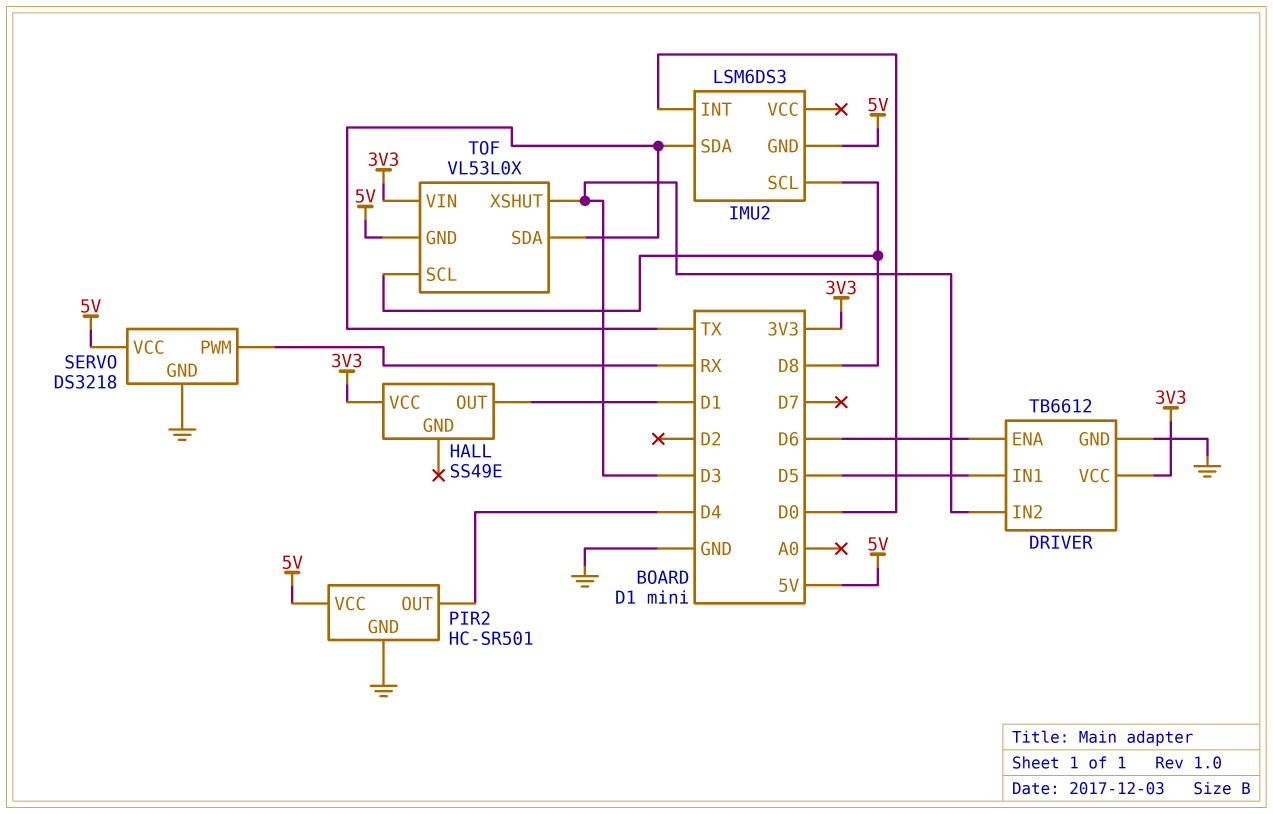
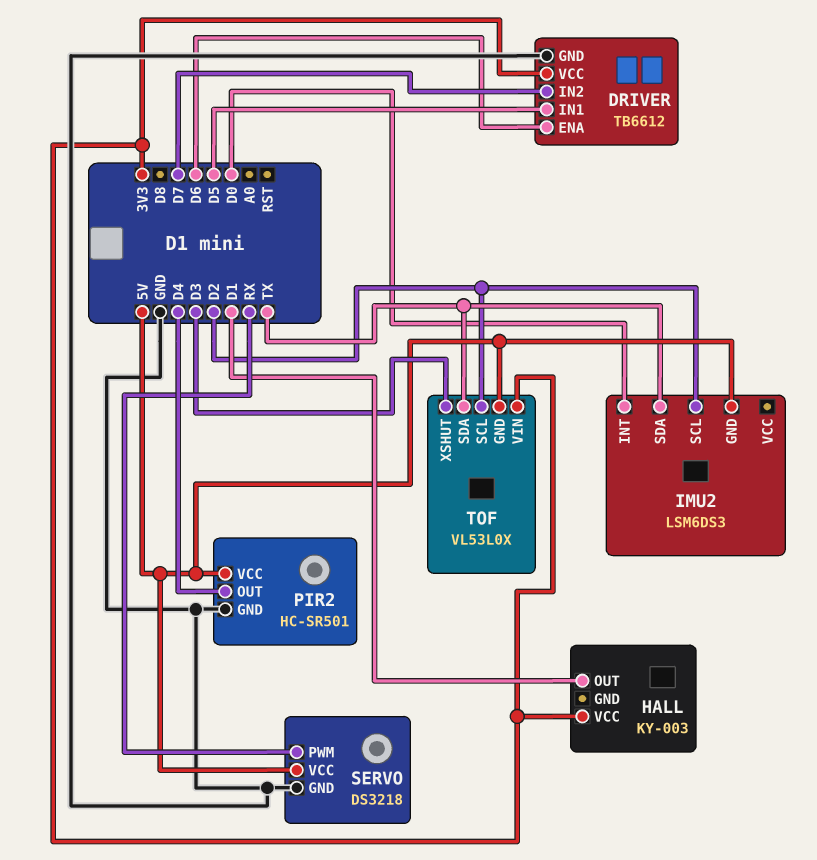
DRIVER pin IN2: D3 -> D7
HALL: SS49E -> KY-003
IMU2 pin SCL: D8 -> D2
TOF pin SCL: D8 -> D2

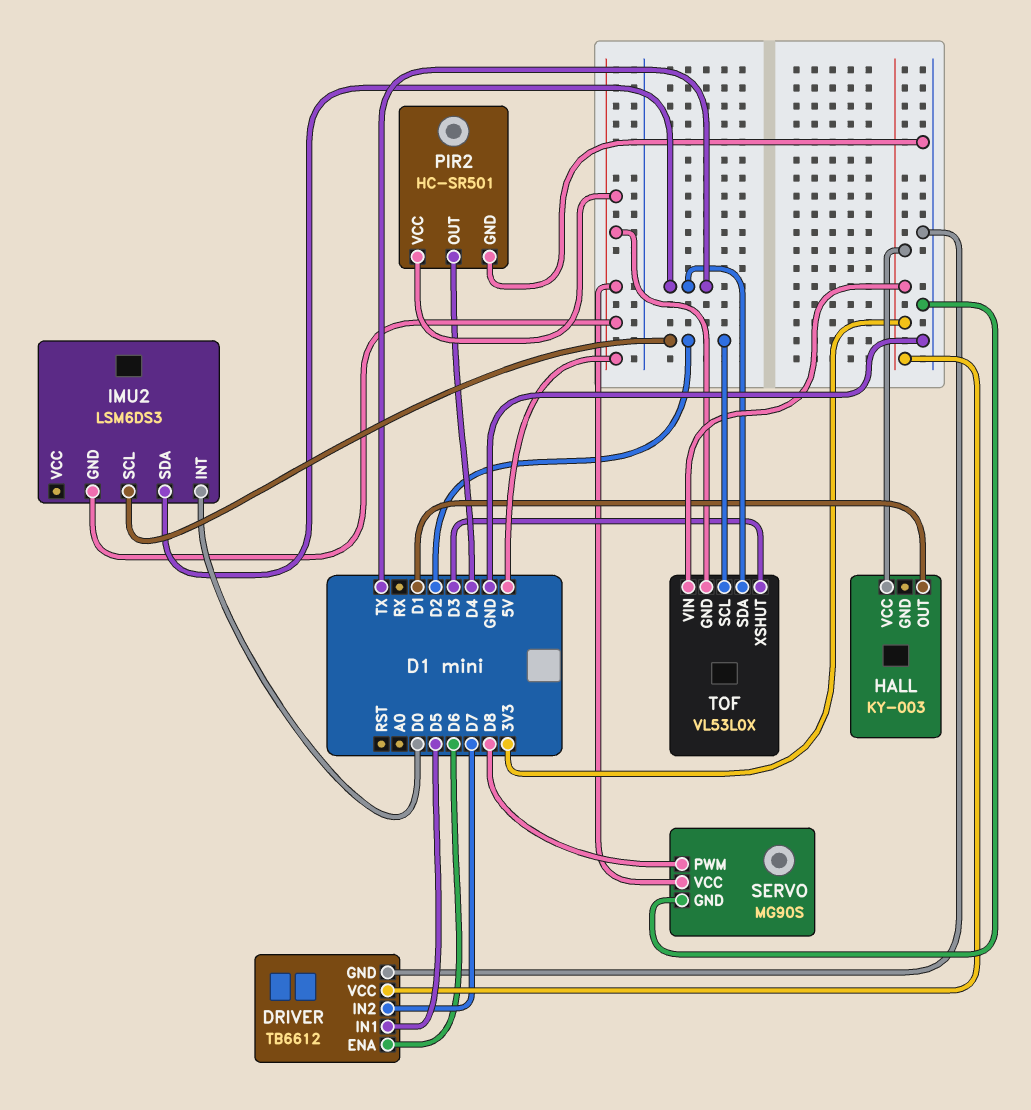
SERVO: DS3218 -> MG90S
SERVO pin PWM: RX -> D8

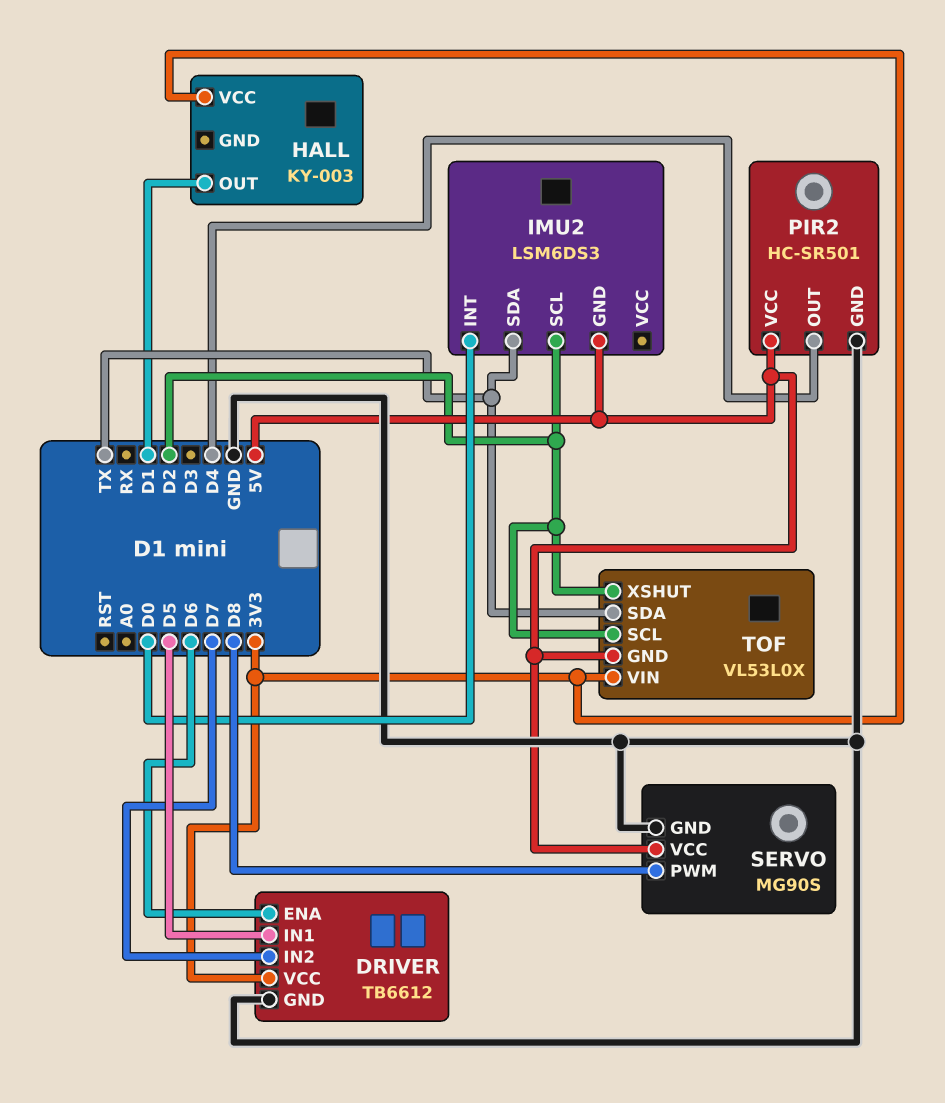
TOF pin XSHUT: D3 -> D2

